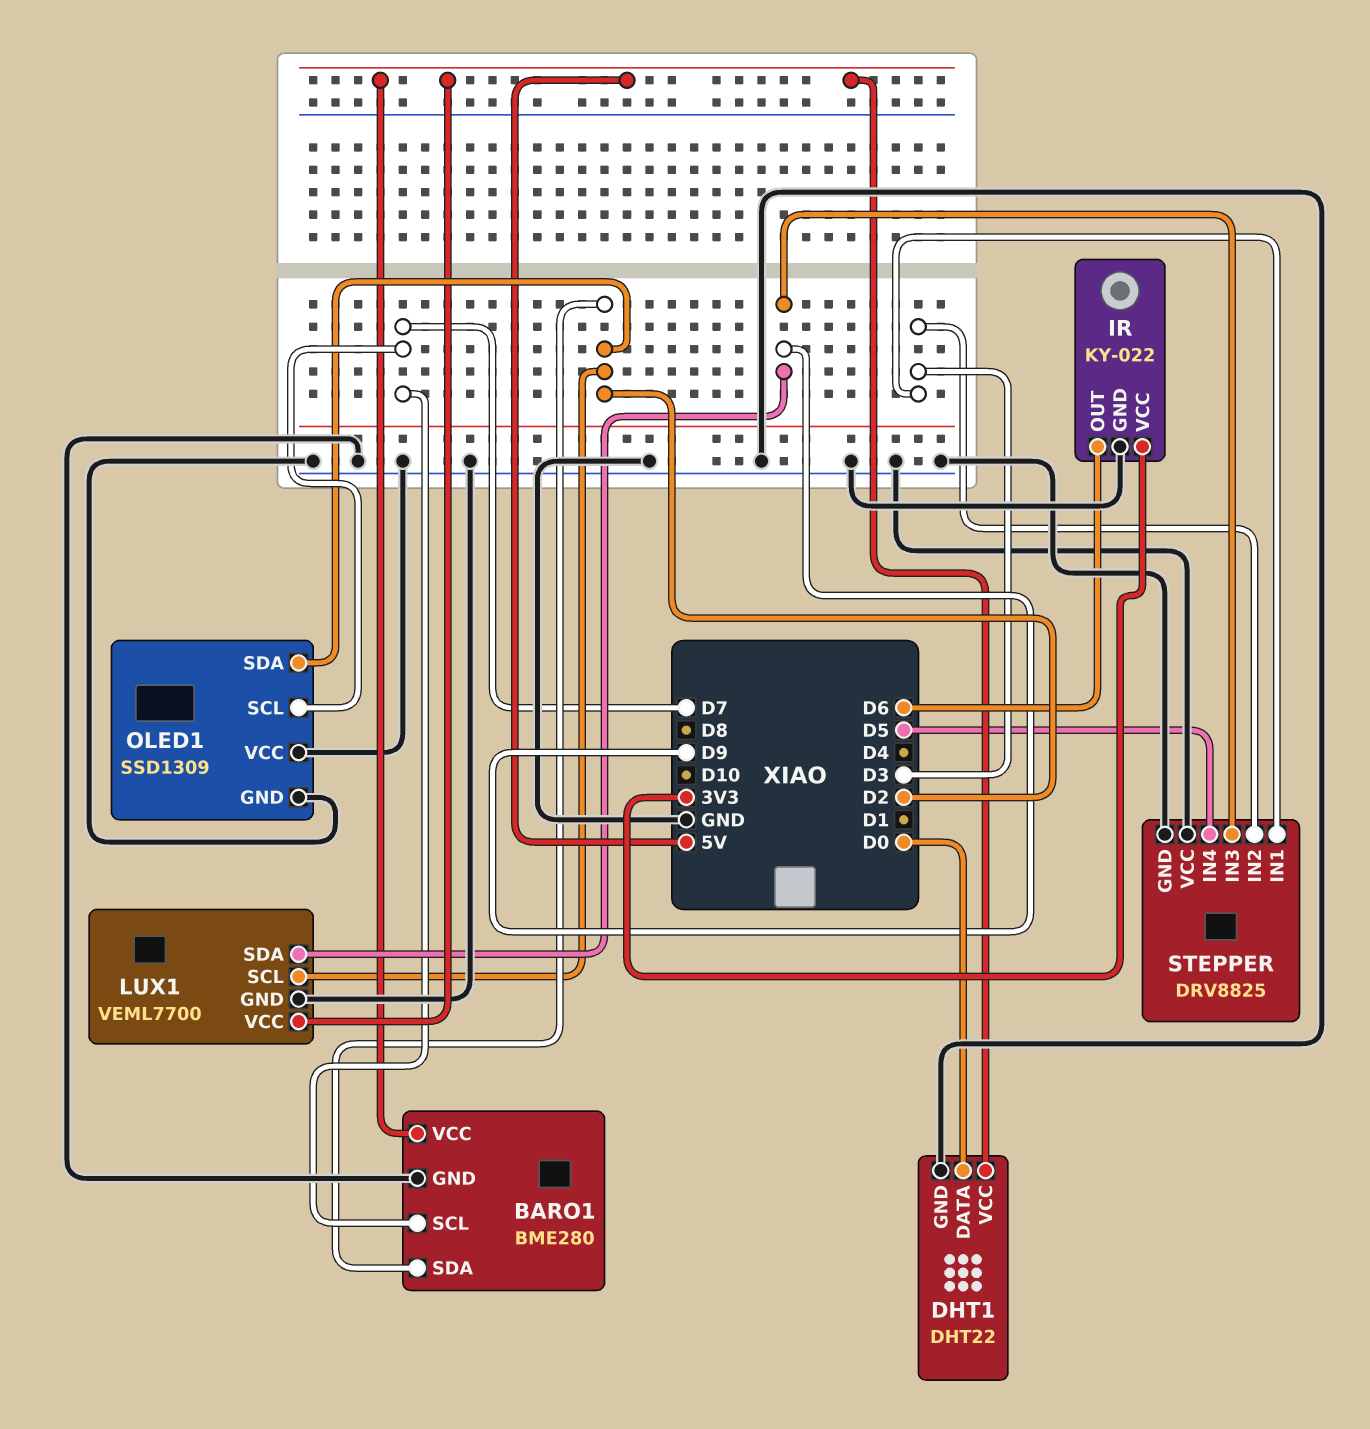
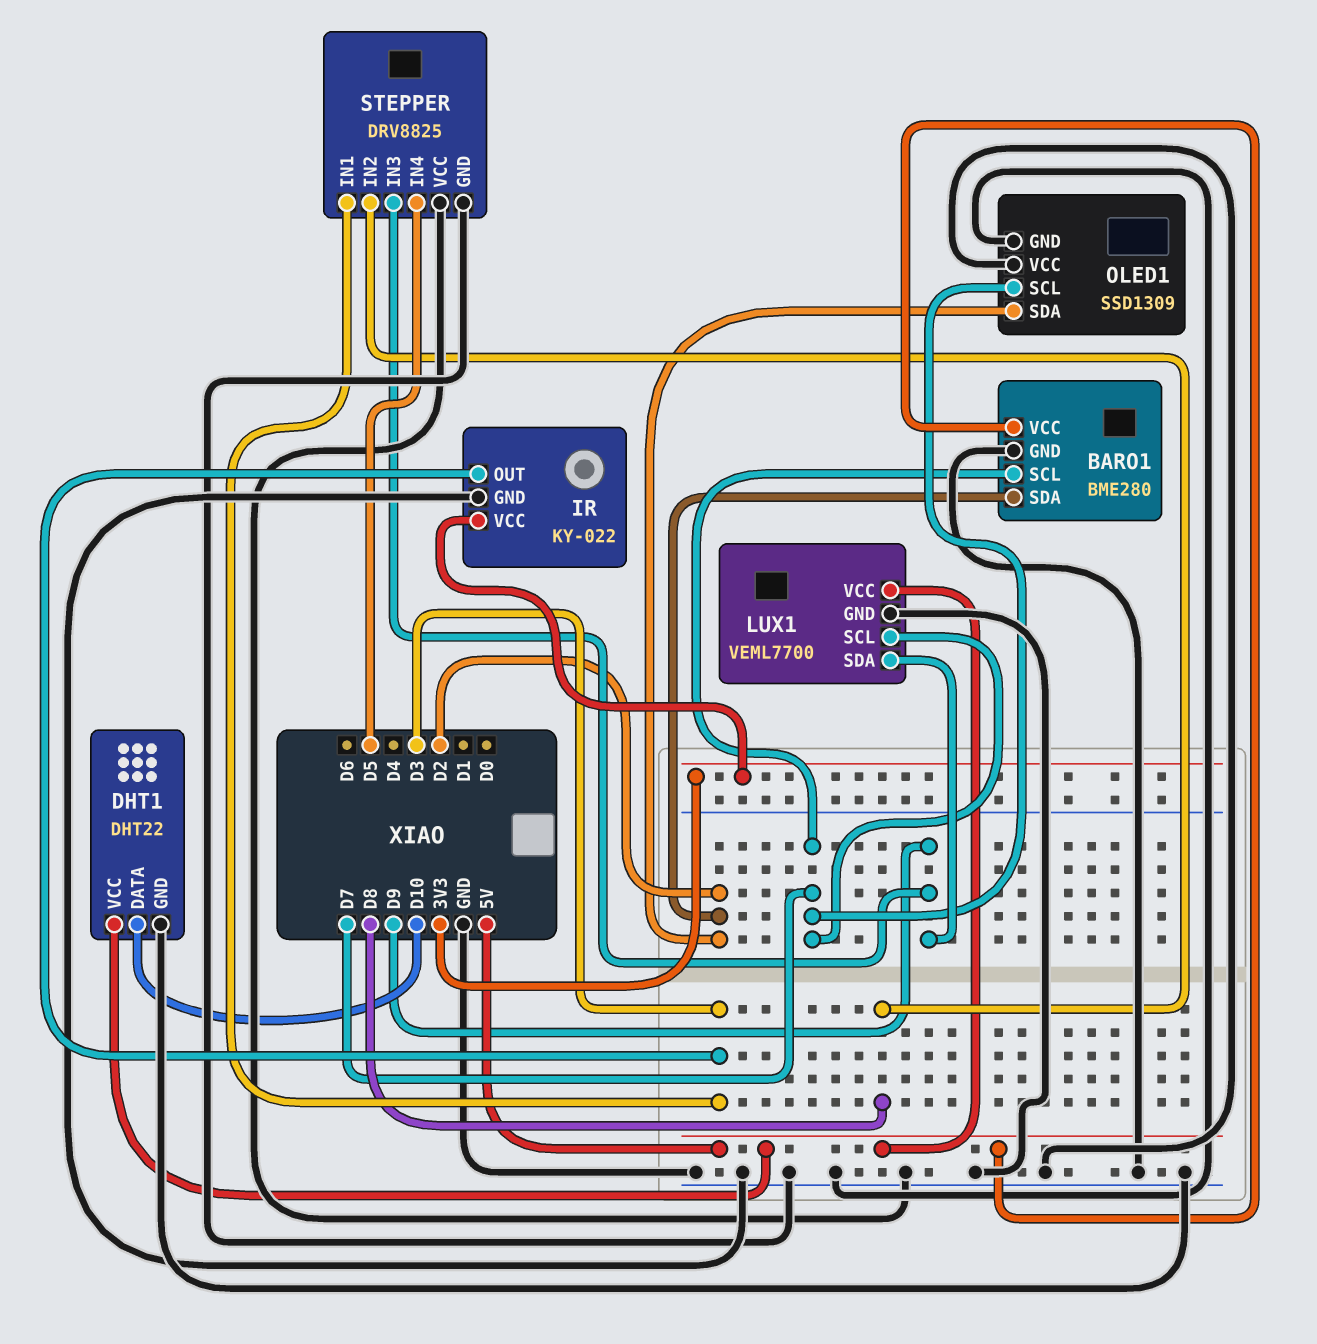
DHT1 pin DATA: D0 -> D10
IR pin OUT: D6 -> D3
LUX1 pin SCL: D2 -> D7
STEPPER pin IN2: D3 -> D8

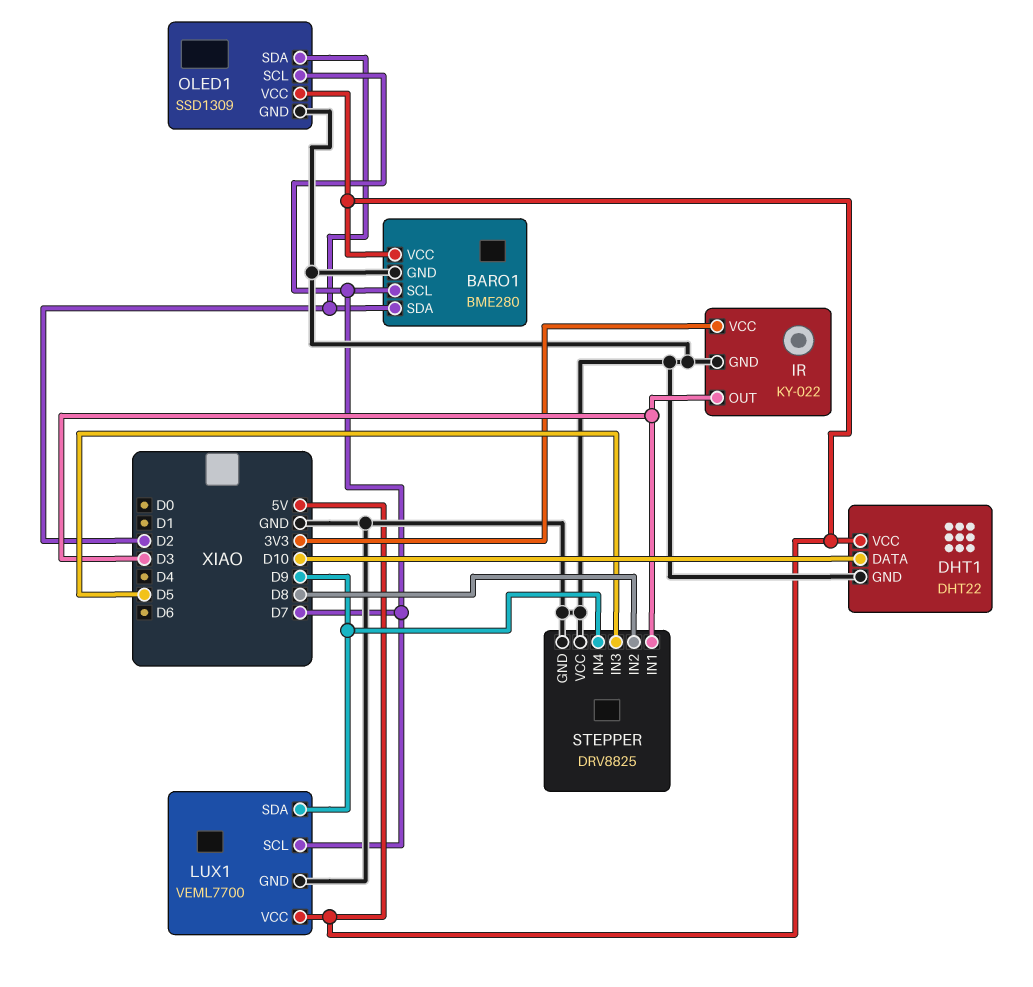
OLED1 pin VCC: GND -> 5V
STEPPER pin IN3: D9 -> D5
STEPPER pin IN4: D5 -> D9

